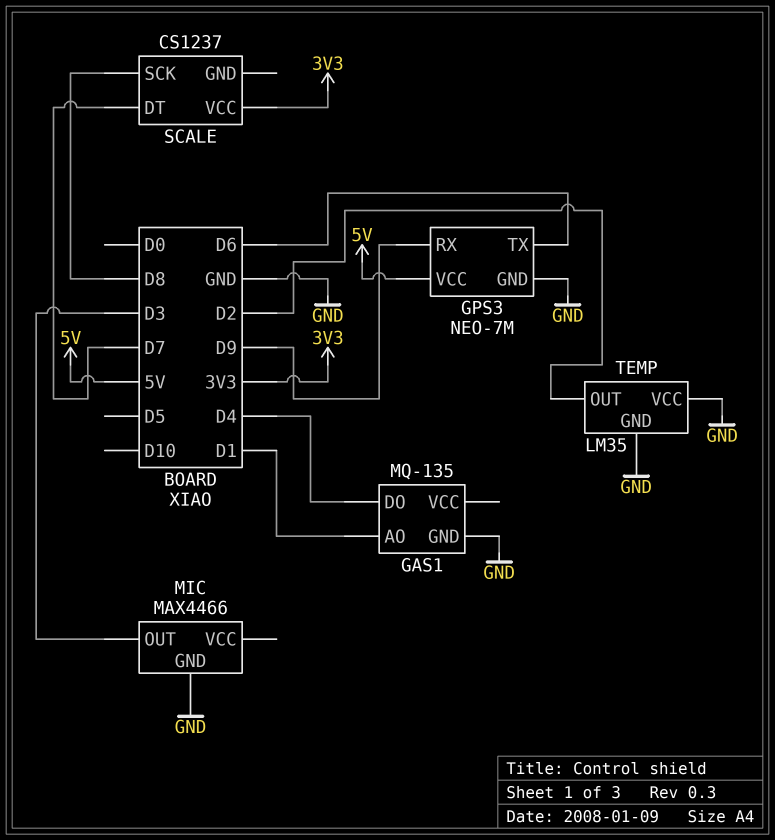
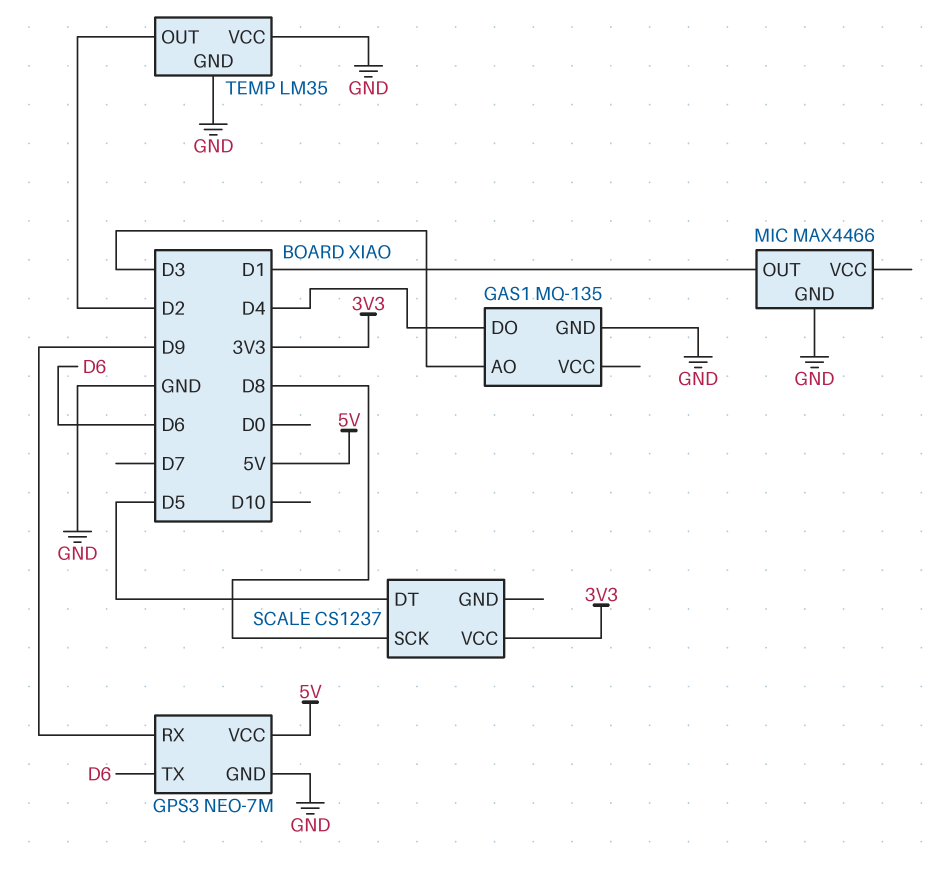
GAS1 pin AO: D1 -> D3
MIC pin OUT: D3 -> D1
SCALE pin DT: D7 -> D5

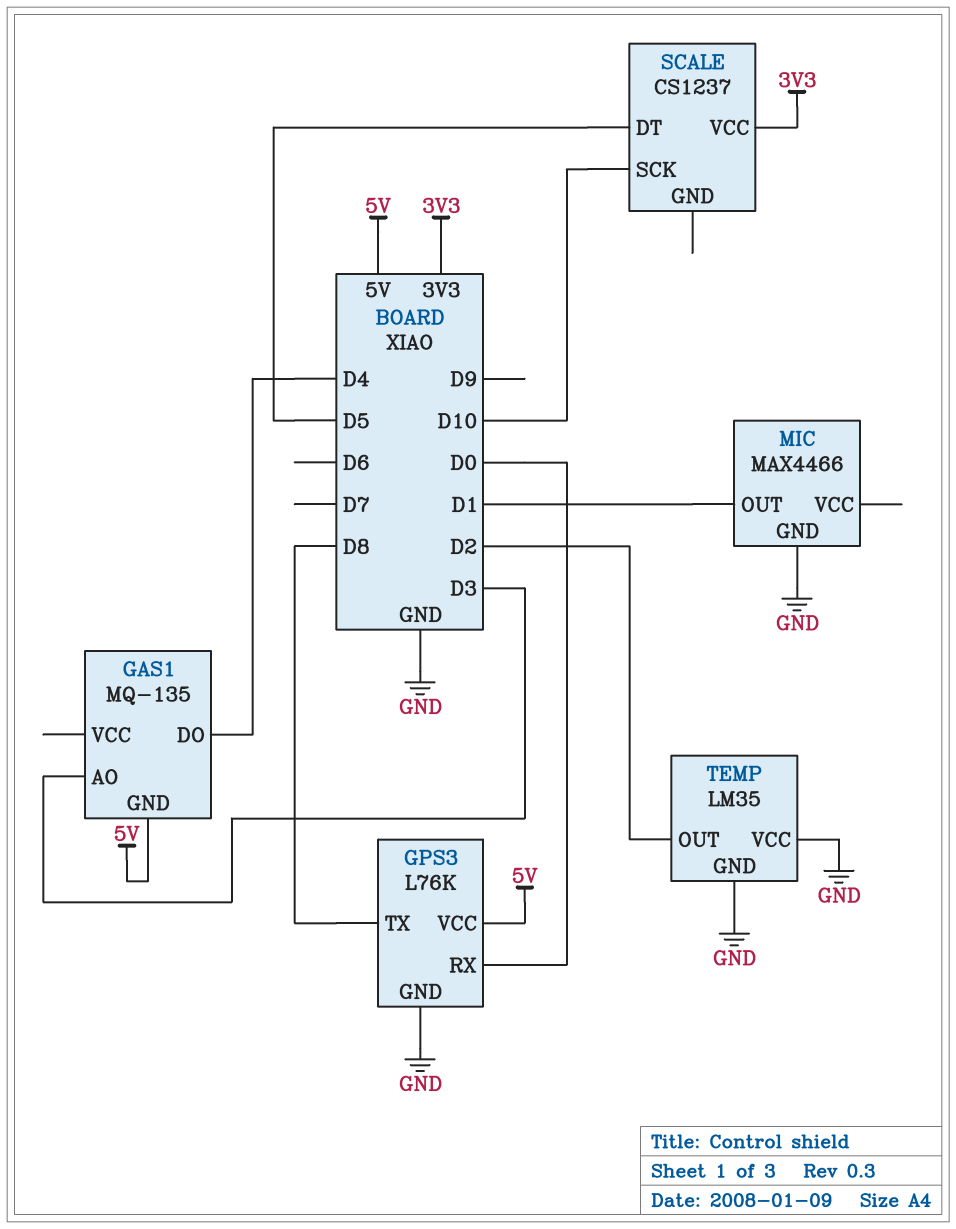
GAS1 pin GND: GND -> 5V
GPS3: NEO-7M -> L76K
GPS3 pin RX: D9 -> D0
GPS3 pin TX: D6 -> D8
SCALE pin SCK: D8 -> D10

